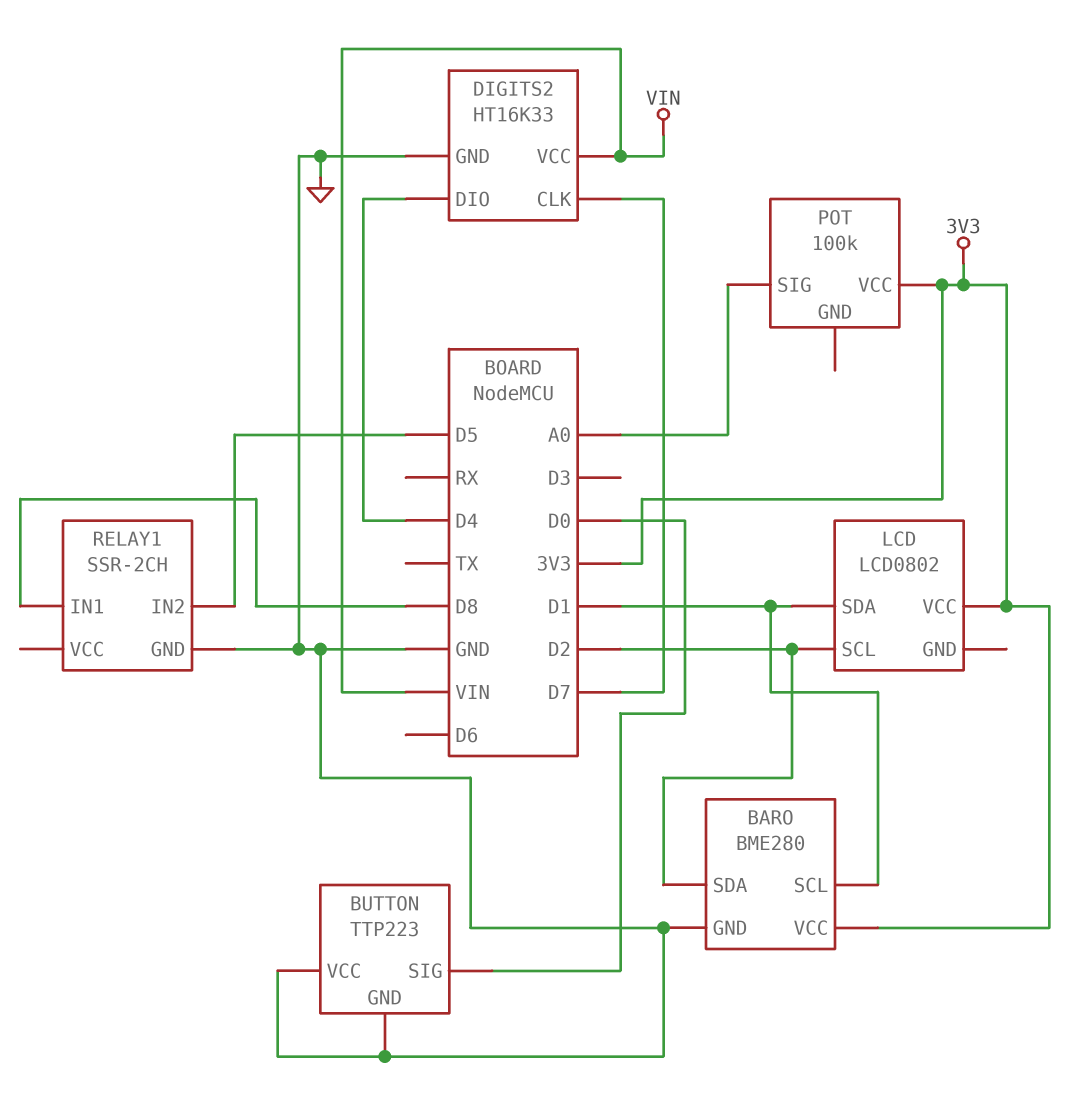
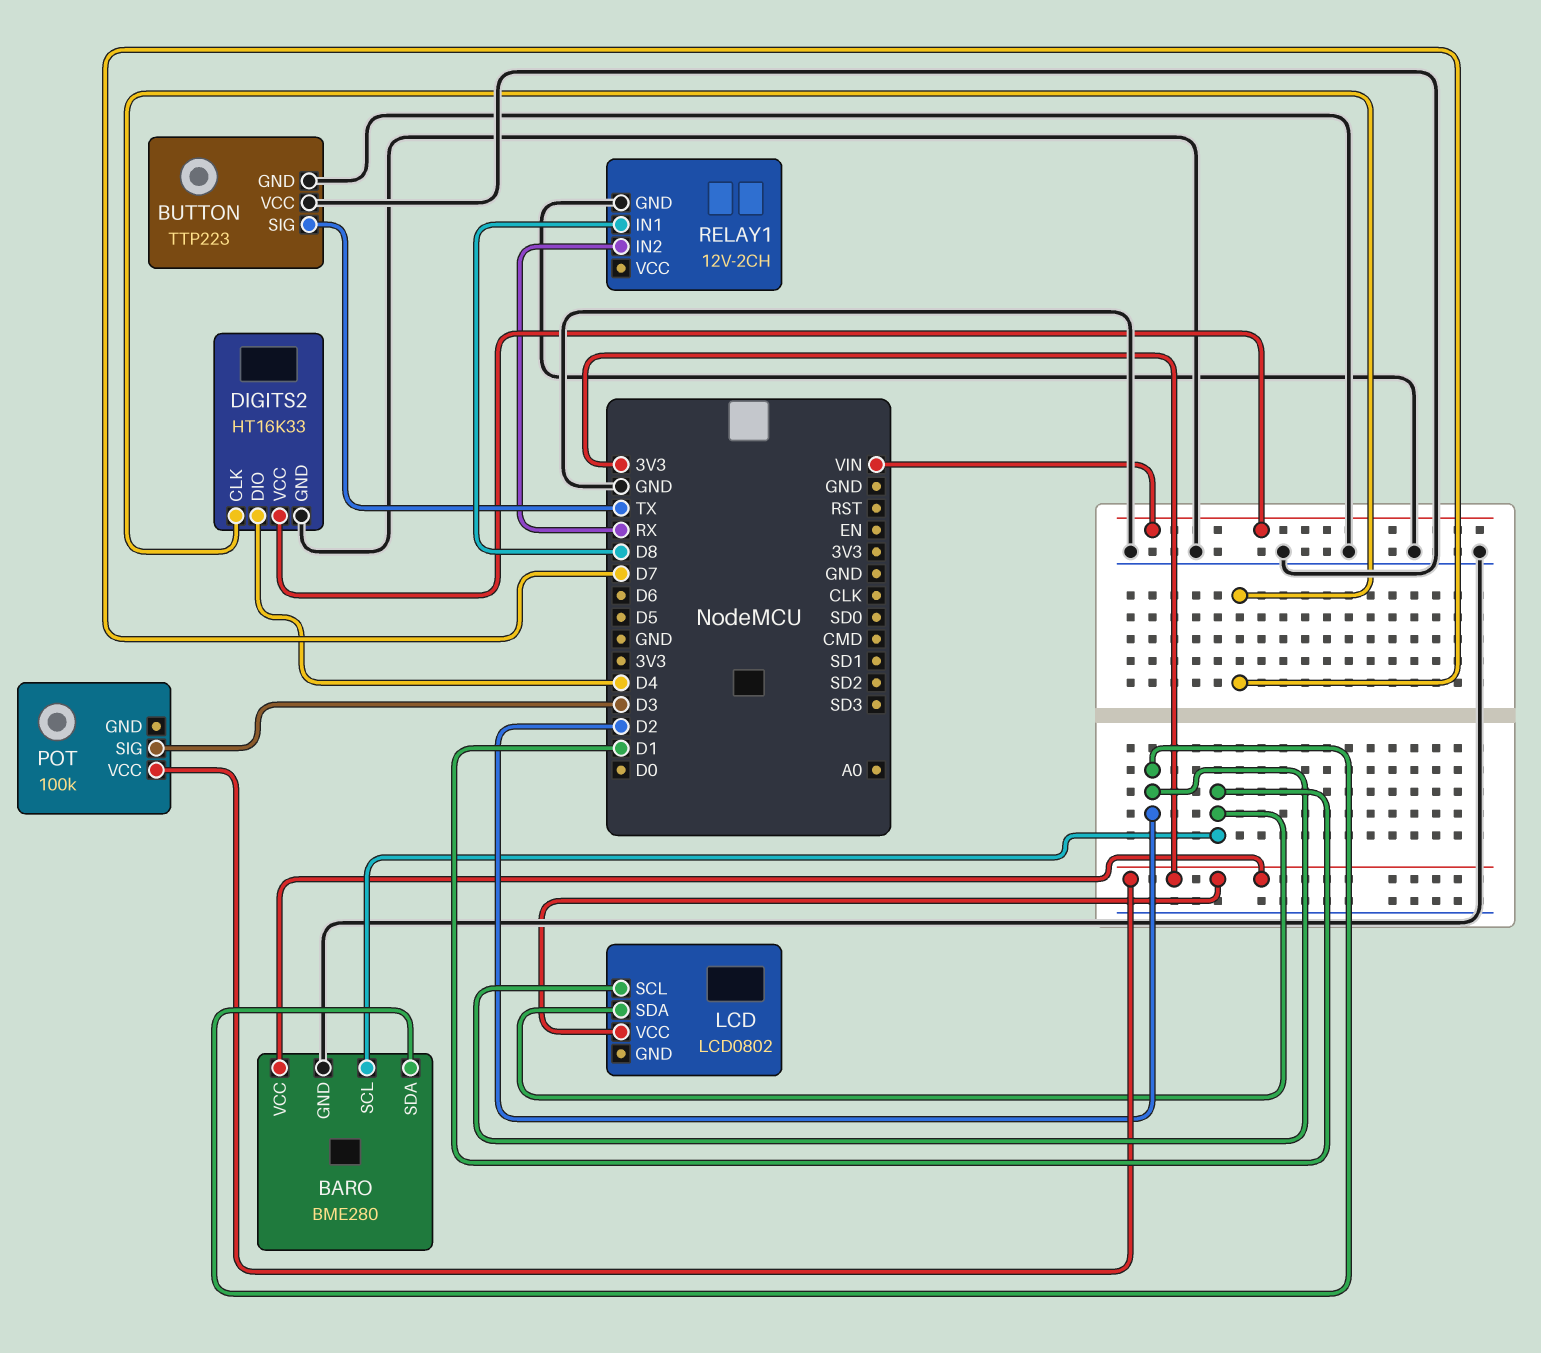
BUTTON pin SIG: D0 -> TX
POT pin SIG: A0 -> D3
RELAY1: SSR-2CH -> 12V-2CH
RELAY1 pin IN2: D5 -> RX

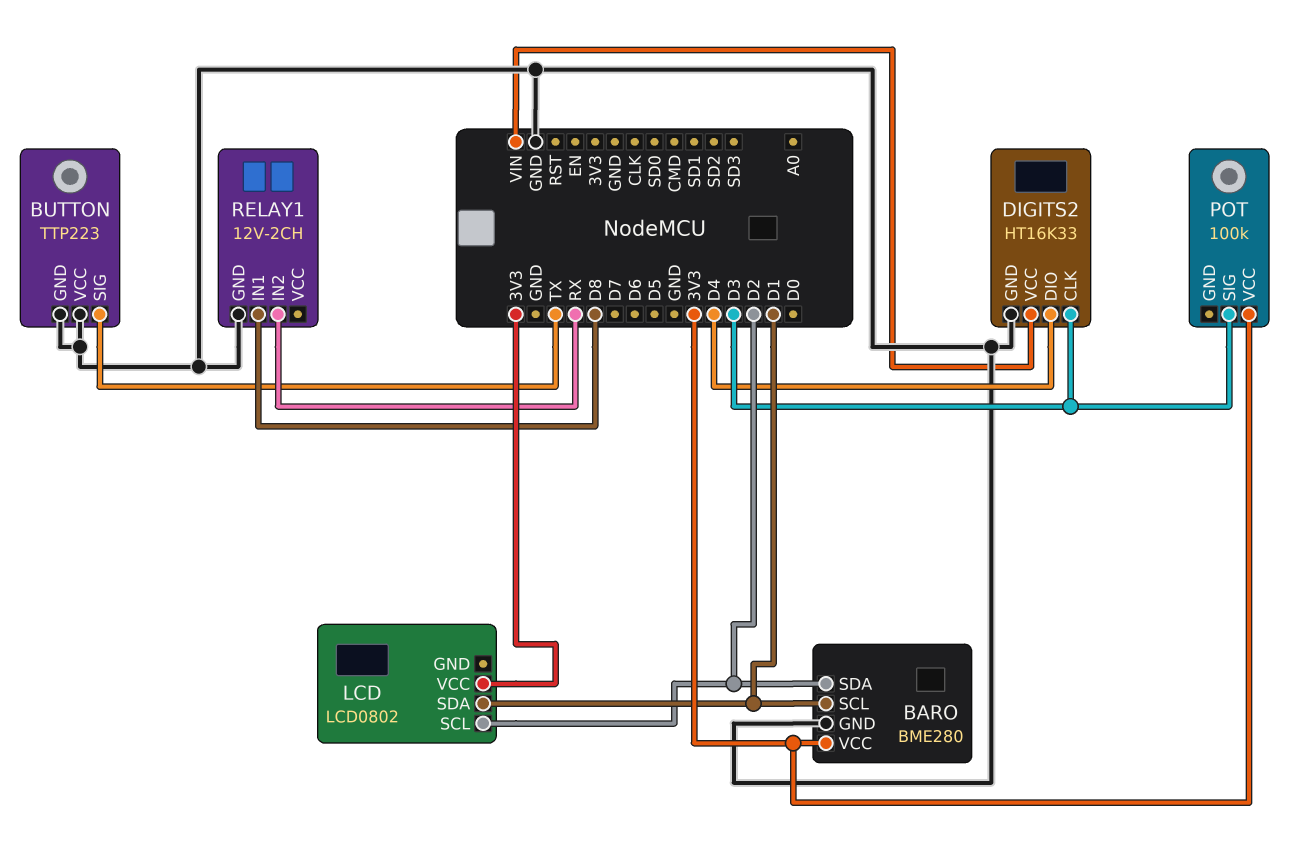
DIGITS2 pin CLK: D7 -> D3

